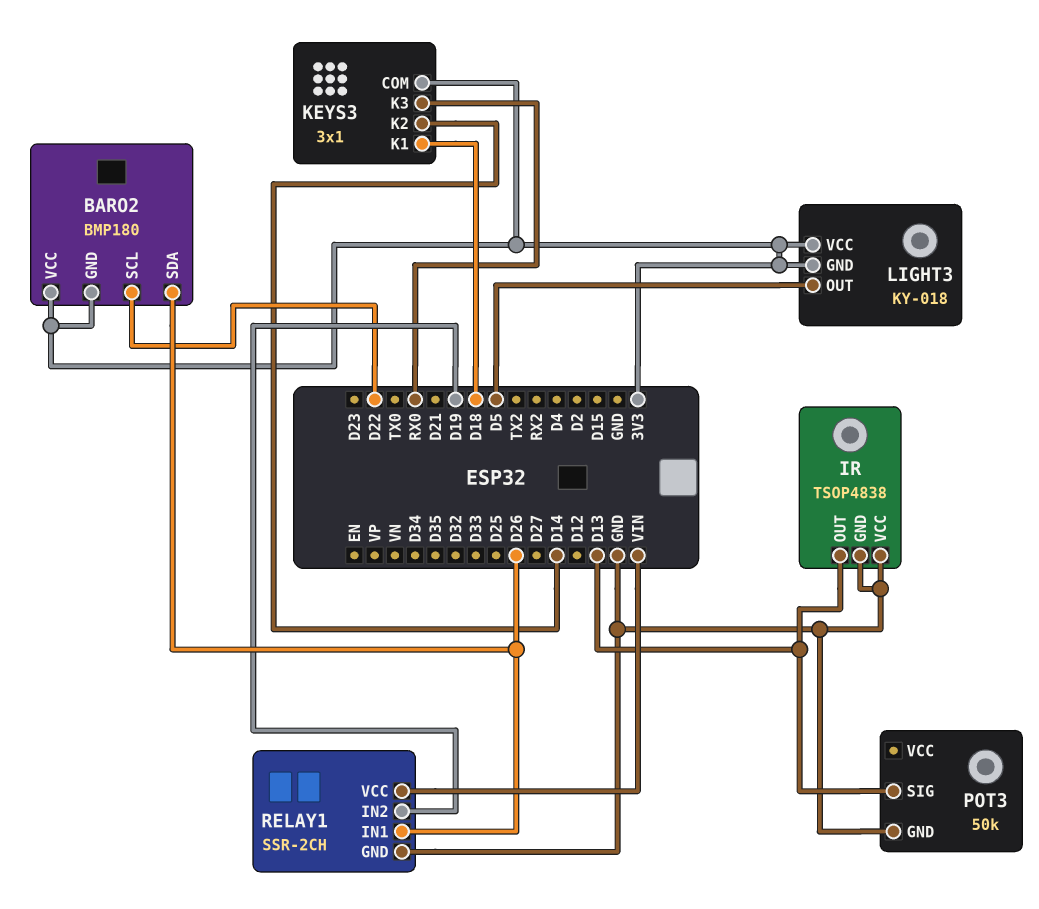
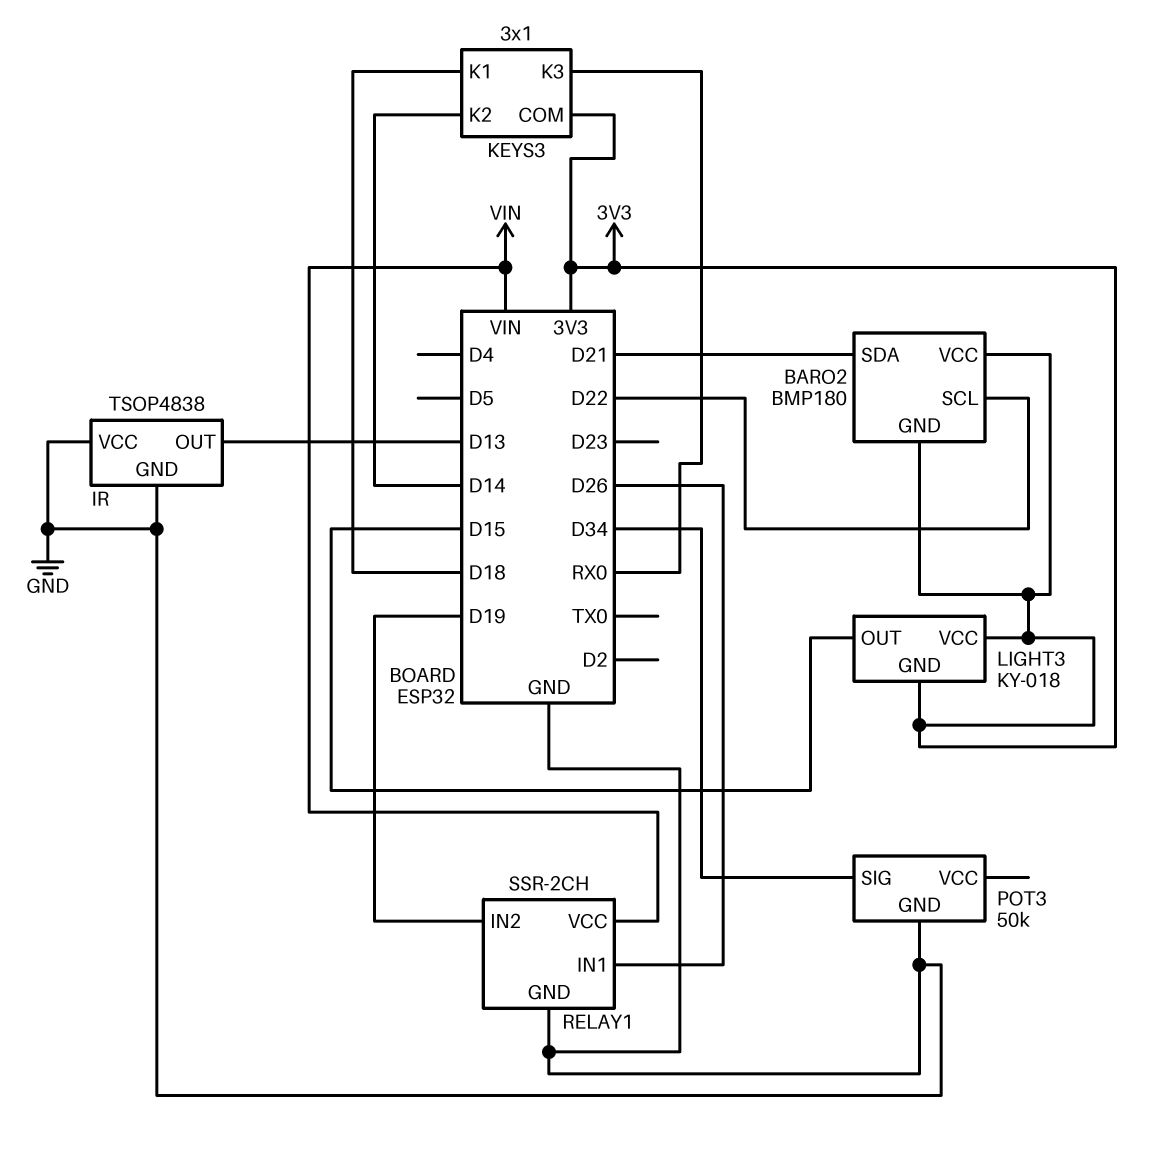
BARO2 pin SDA: D26 -> D21
LIGHT3 pin OUT: D5 -> D15
POT3 pin SIG: D13 -> D34

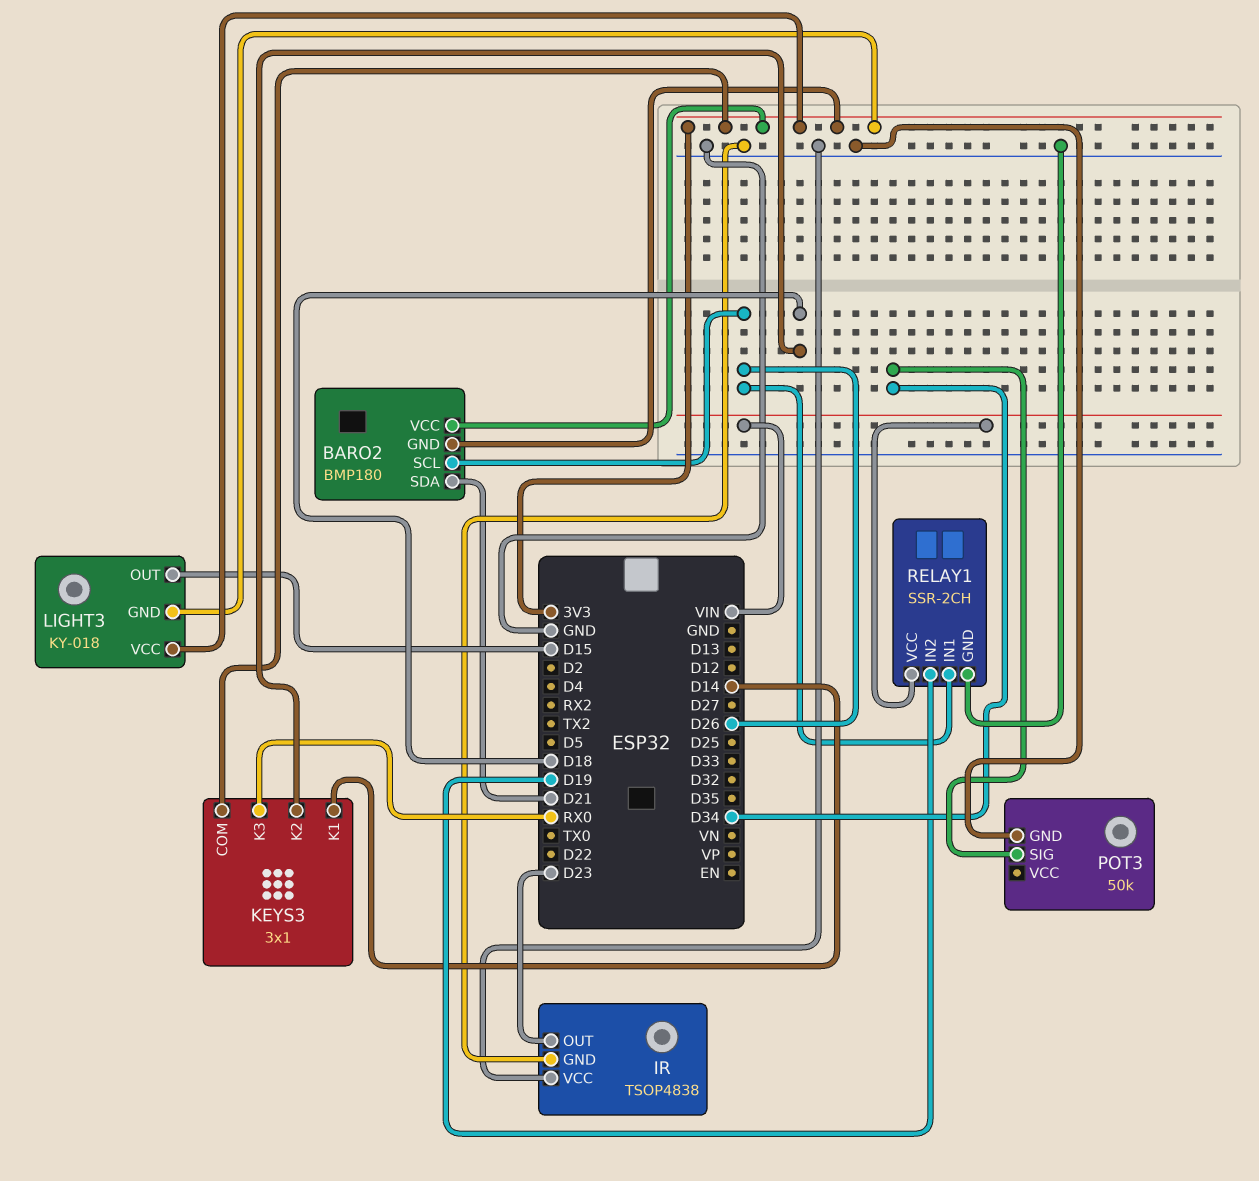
BARO2 pin SCL: D22 -> D26
IR pin OUT: D13 -> D23
KEYS3 pin K1: D18 -> D14
KEYS3 pin K2: D14 -> D18

